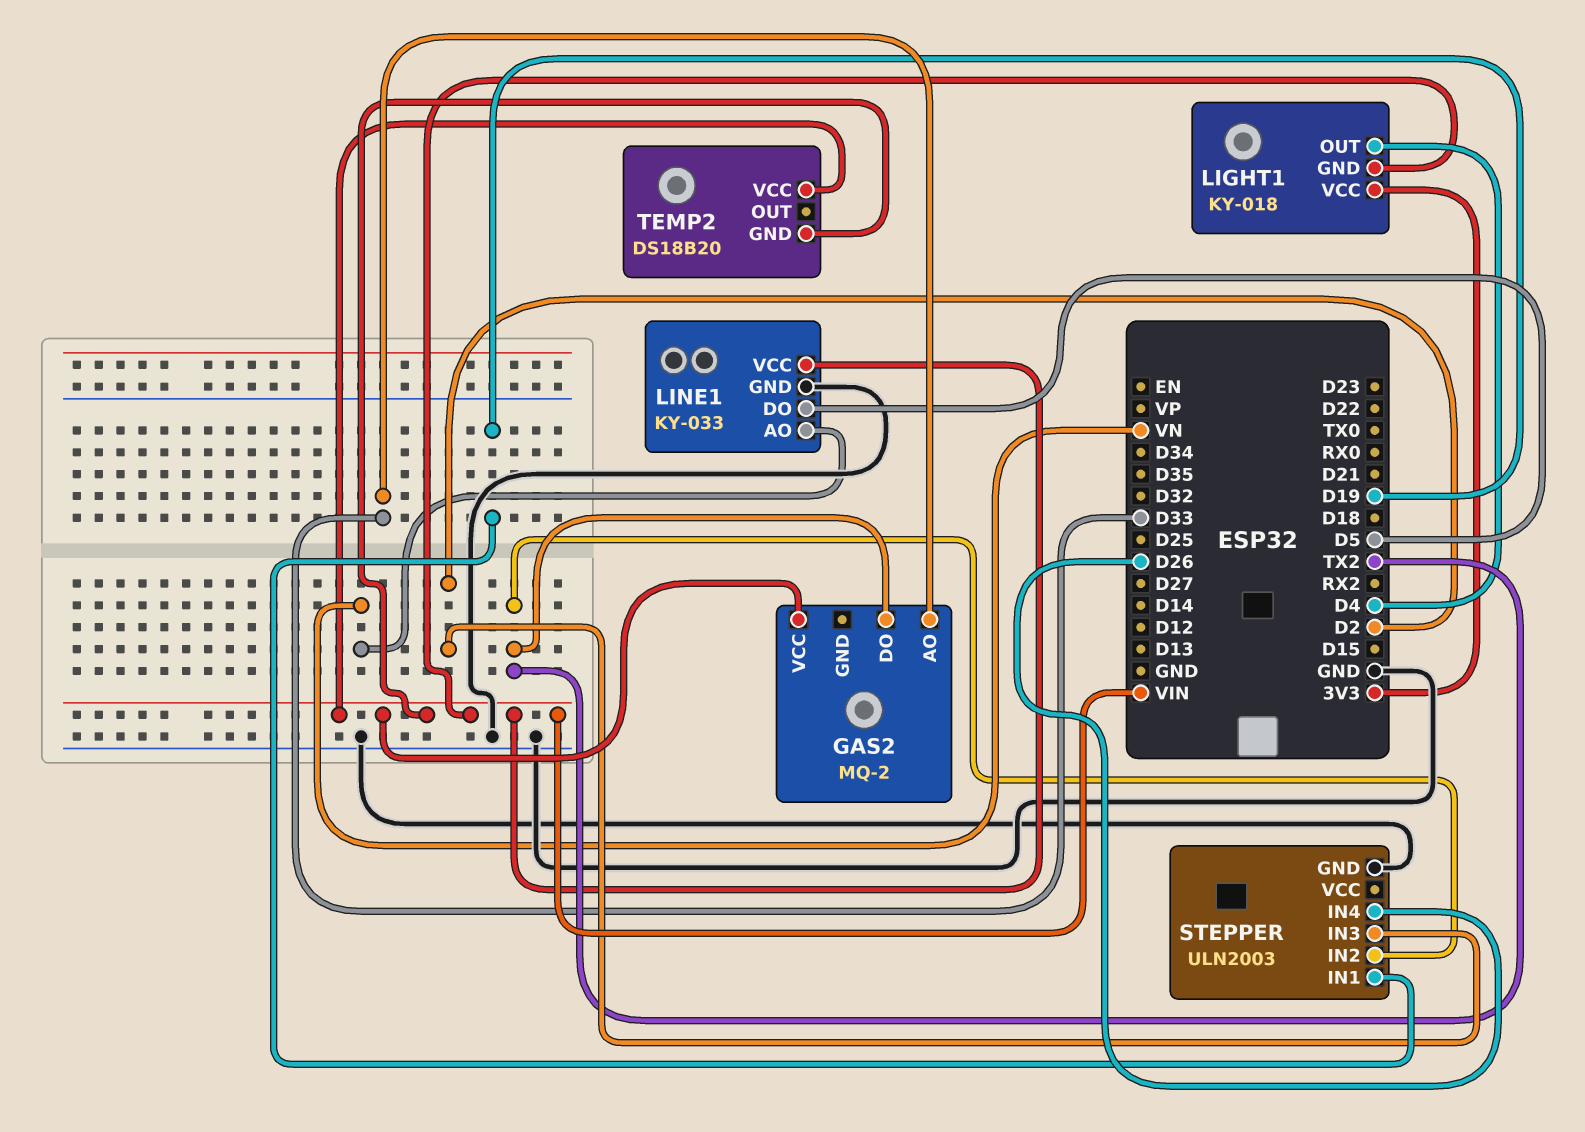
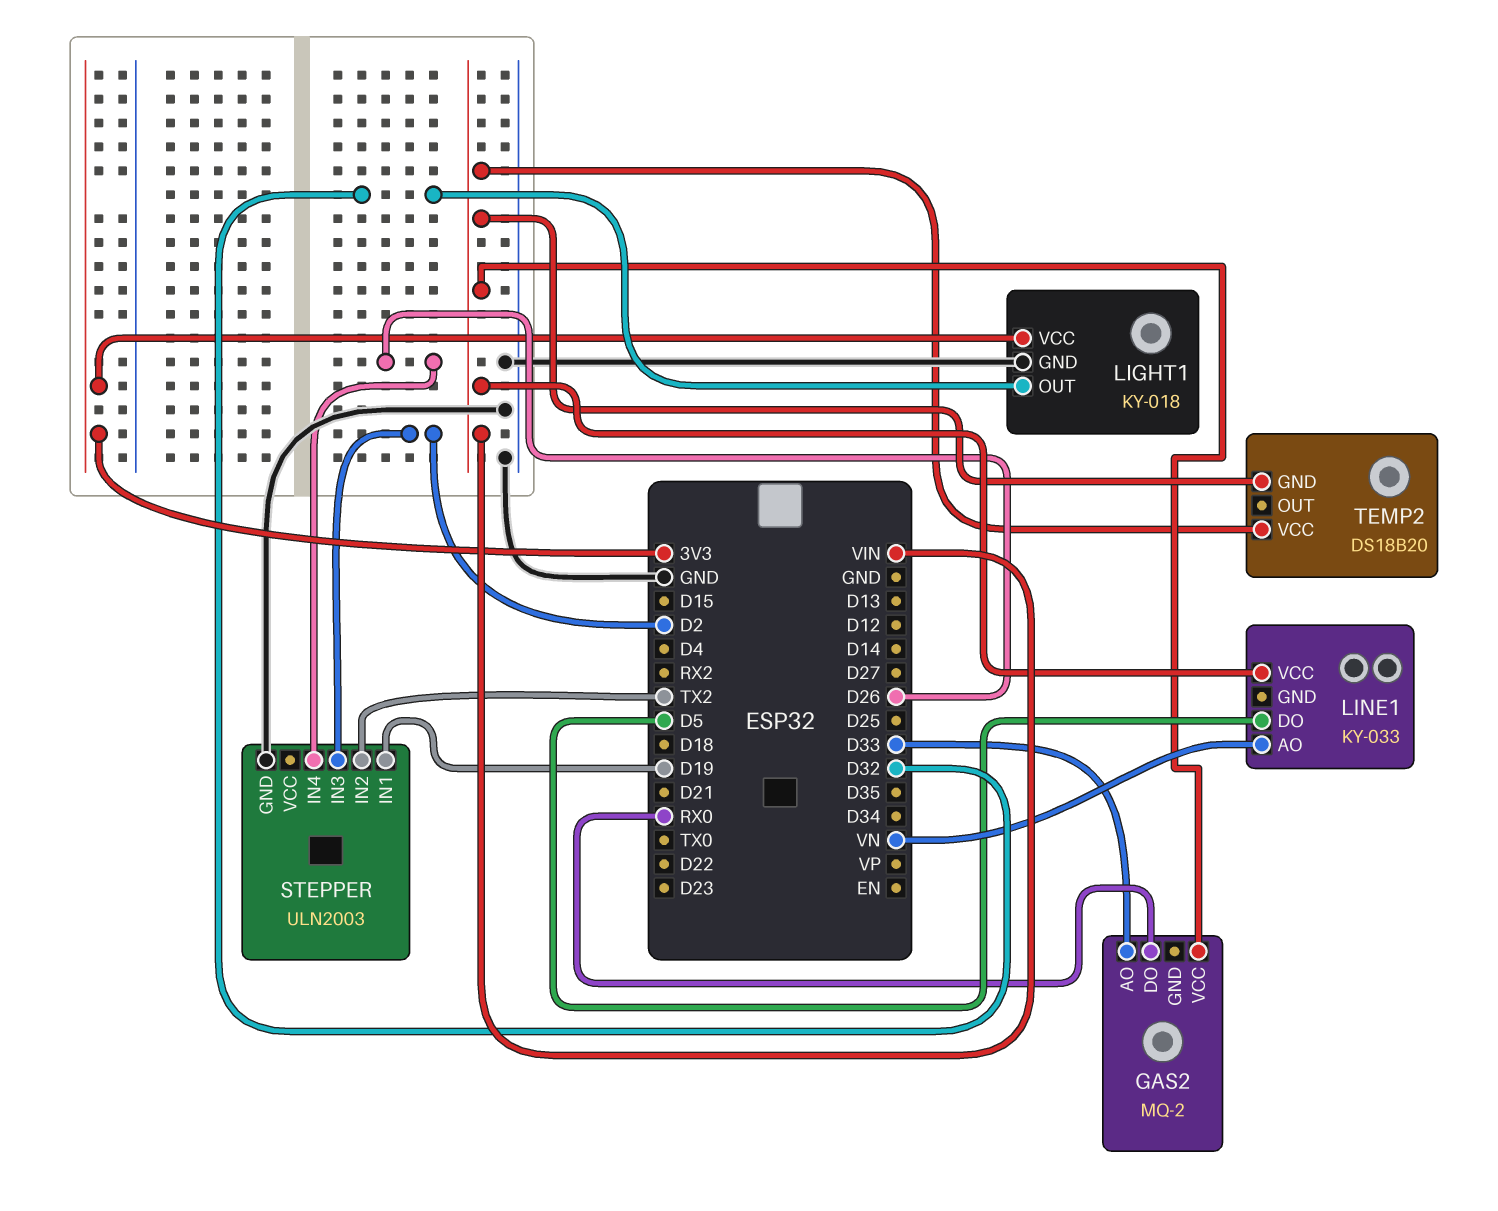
GAS2 pin DO: TX2 -> RX0
LIGHT1 pin GND: VIN -> GND
LIGHT1 pin OUT: D4 -> D32
LINE1 pin GND: GND -> none

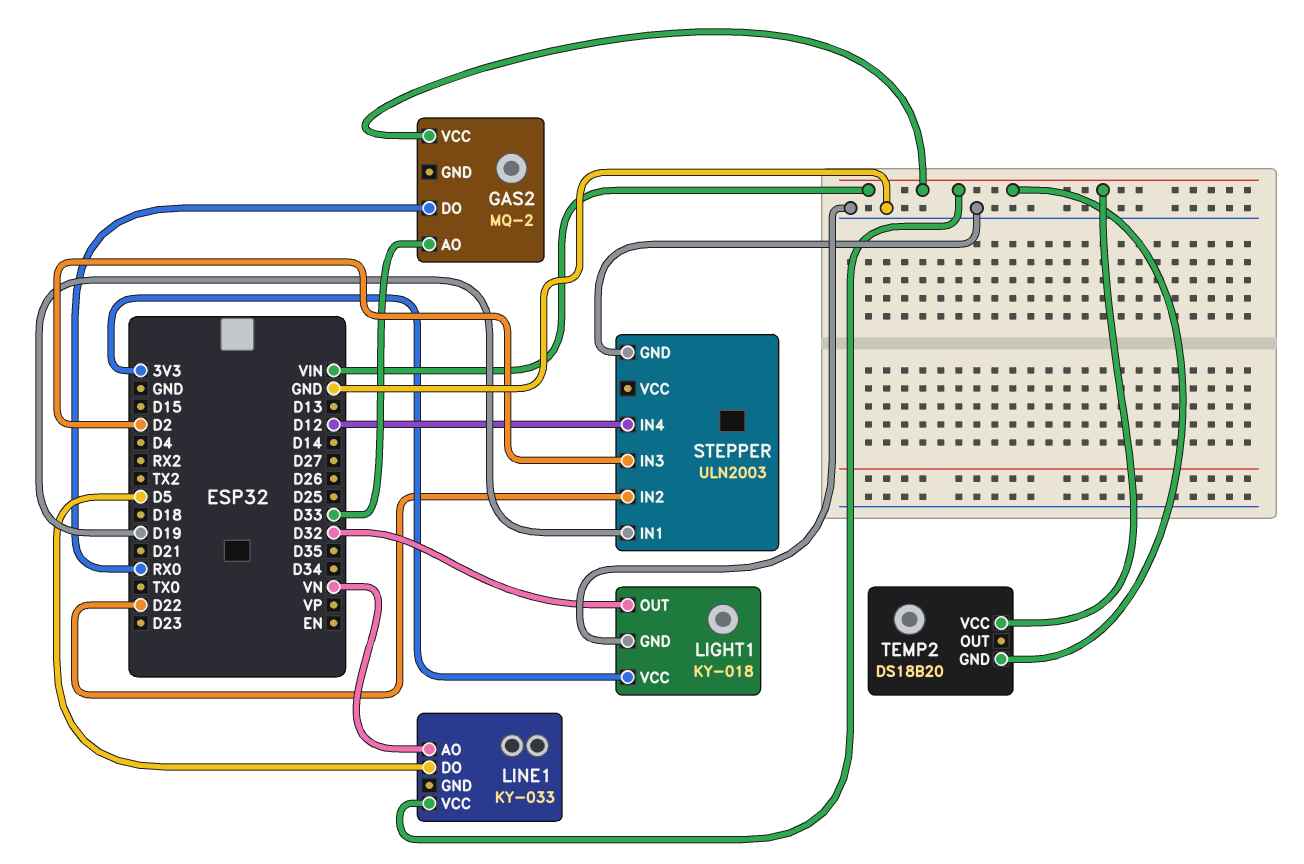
STEPPER pin IN2: TX2 -> D22
STEPPER pin IN4: D26 -> D12

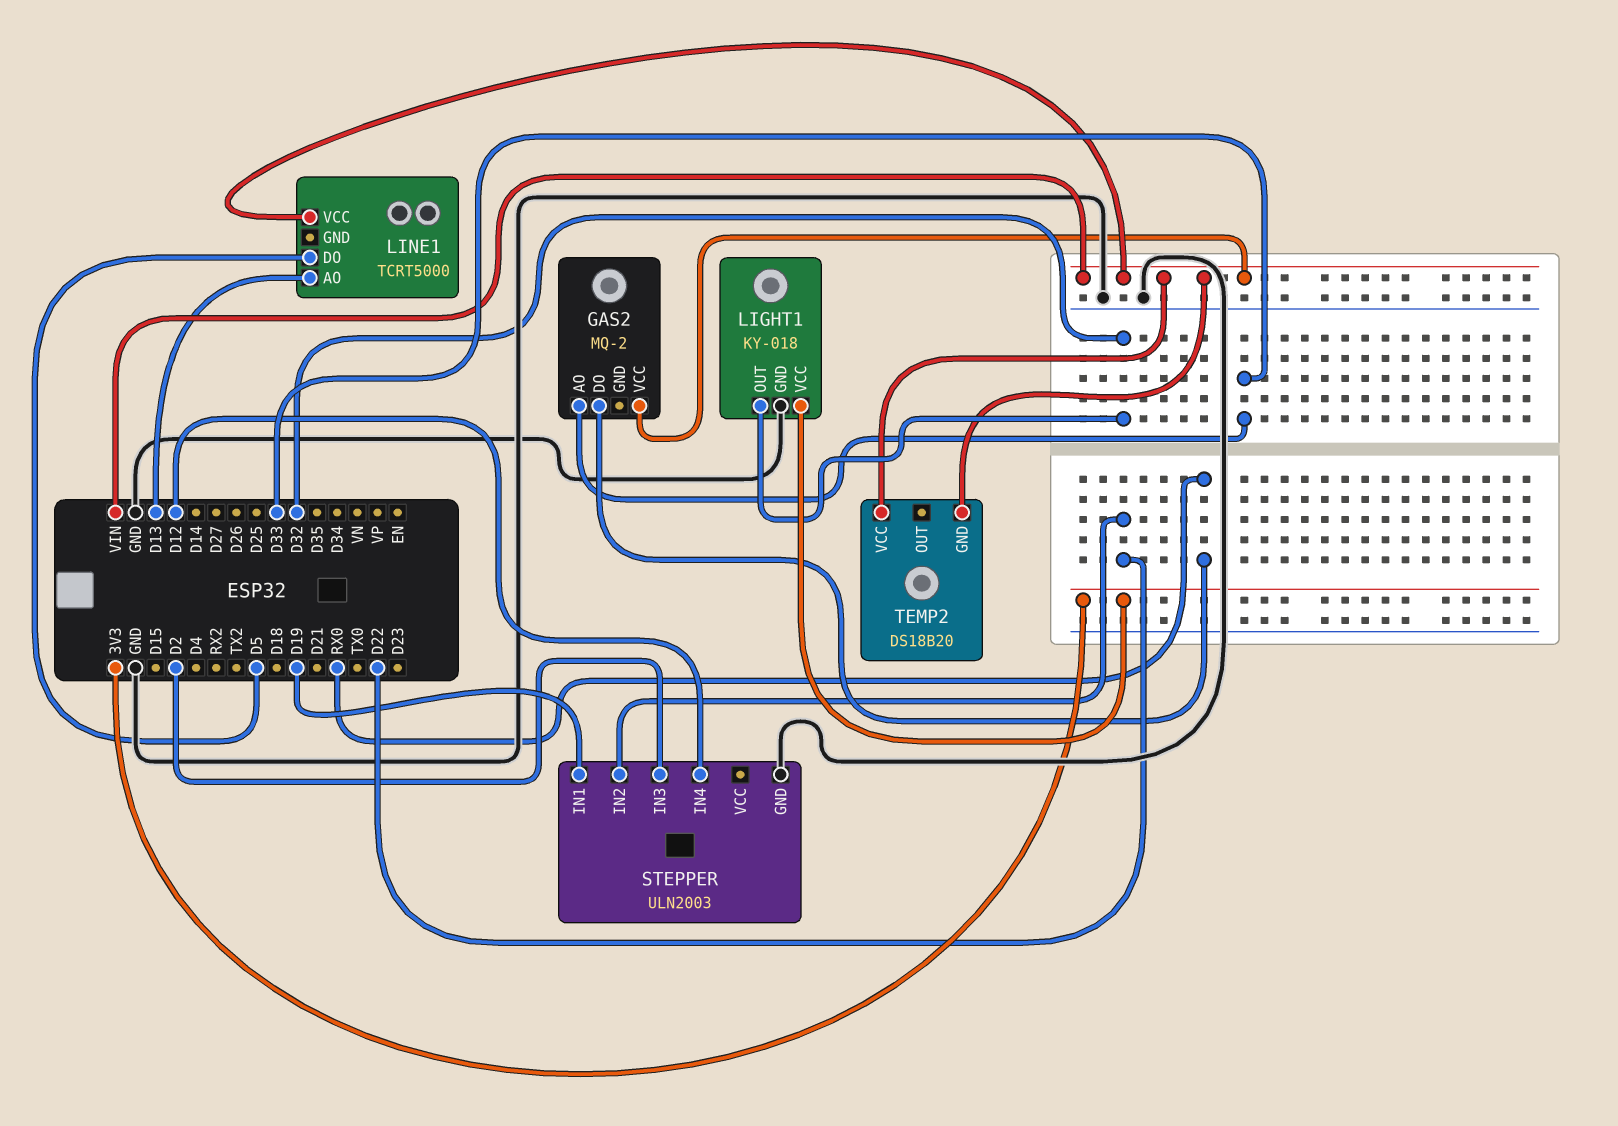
LINE1: KY-033 -> TCRT5000
LINE1 pin AO: VN -> D13

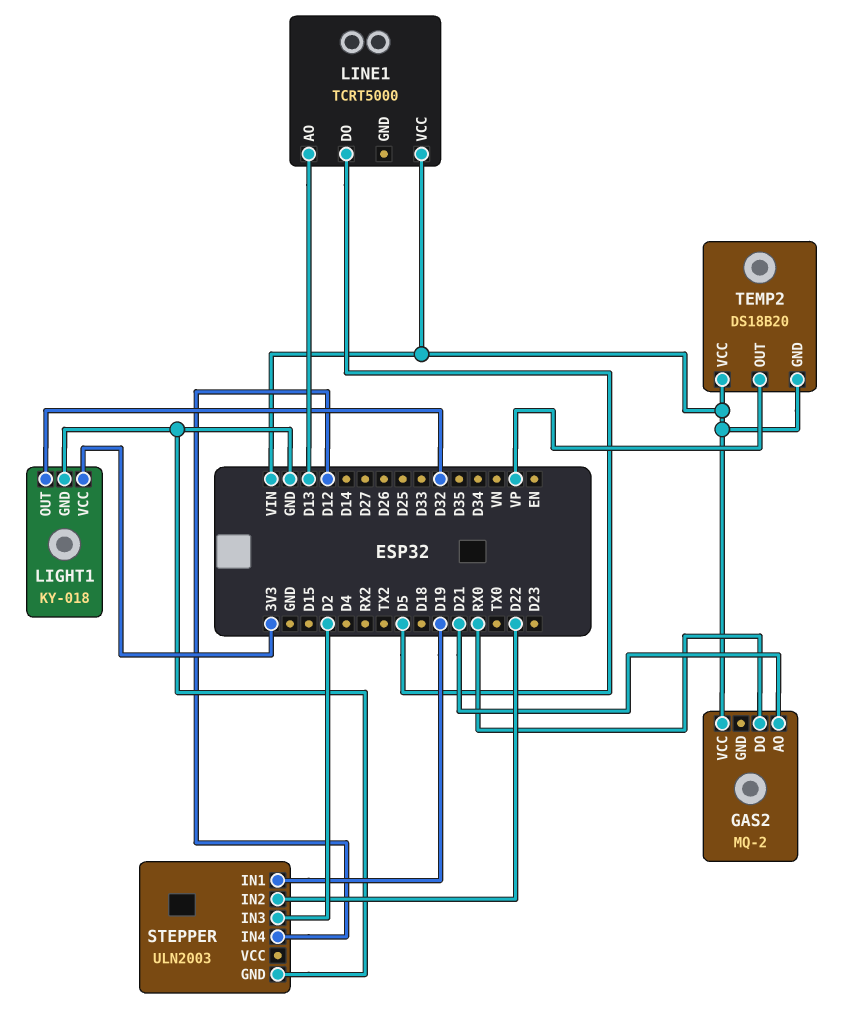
GAS2 pin AO: D33 -> D21
TEMP2 pin OUT: none -> VP

